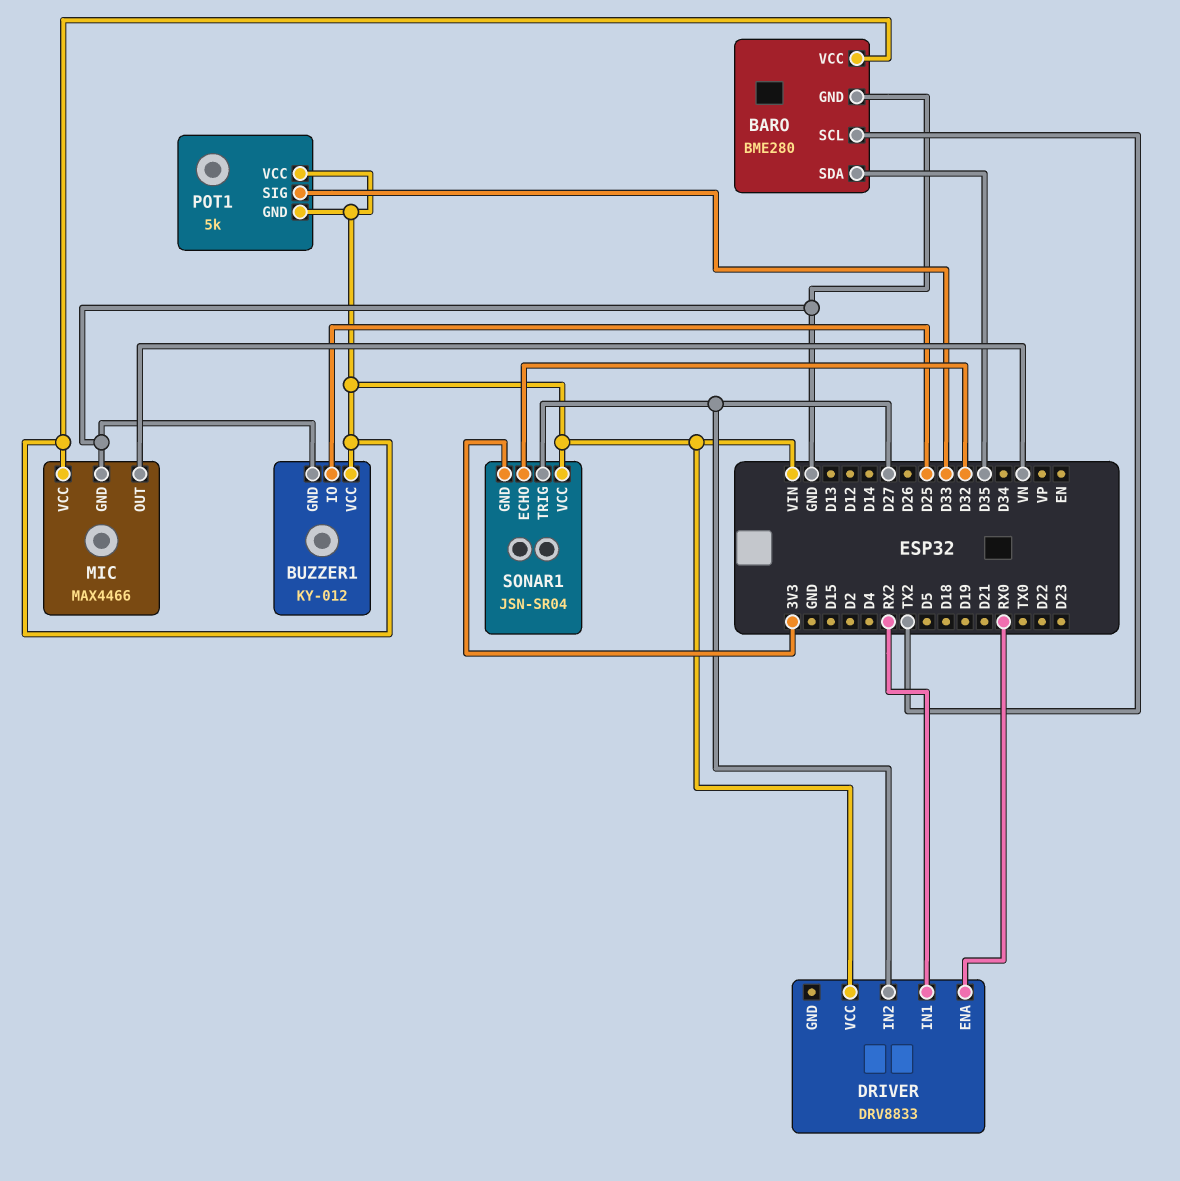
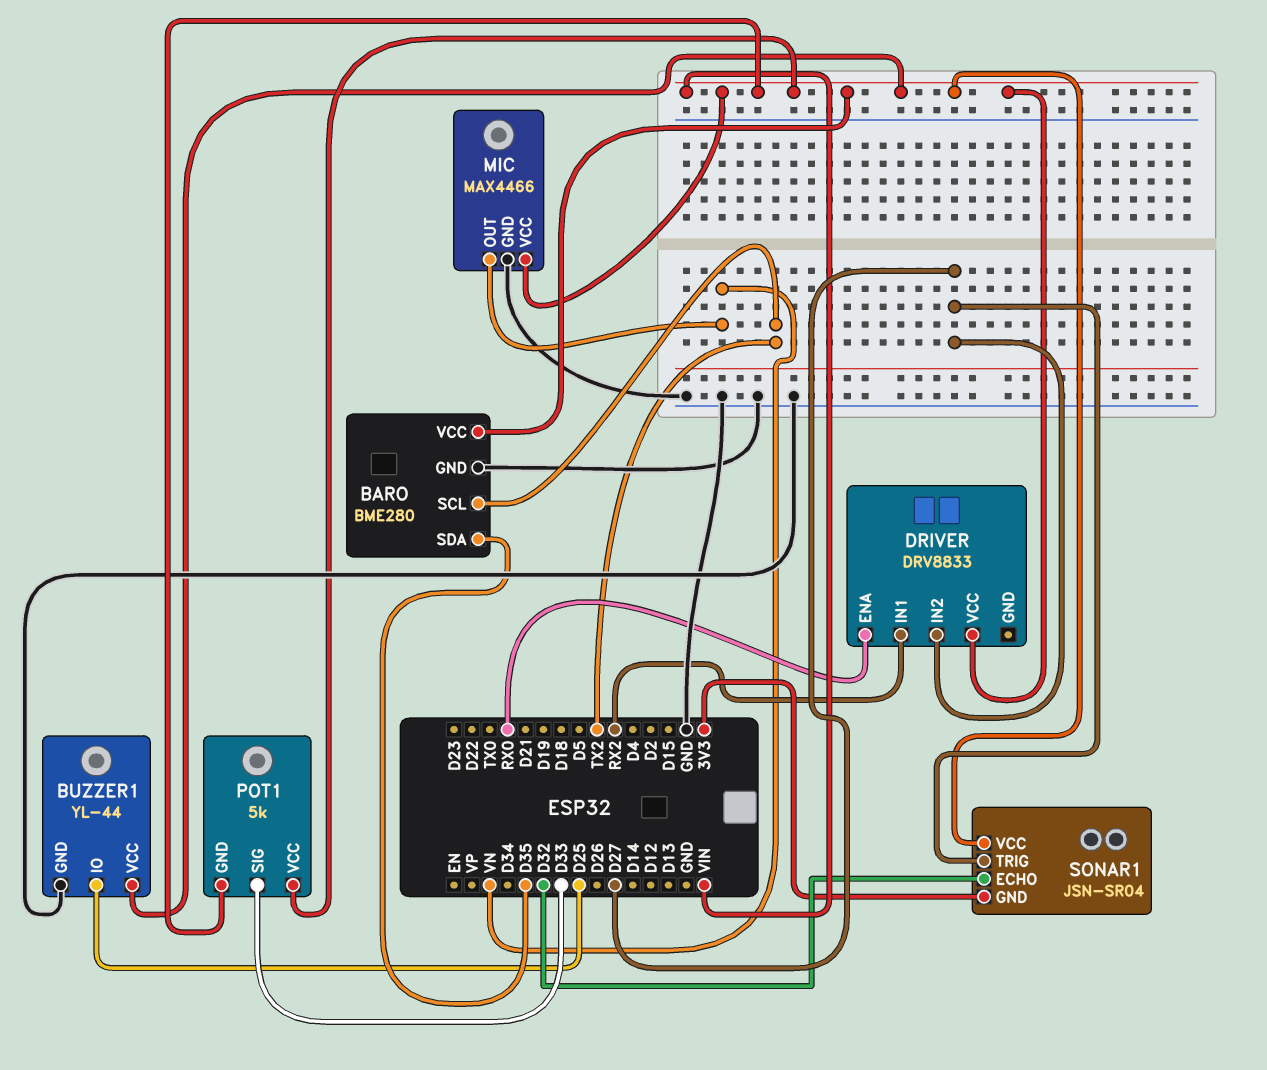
BUZZER1: KY-012 -> YL-44

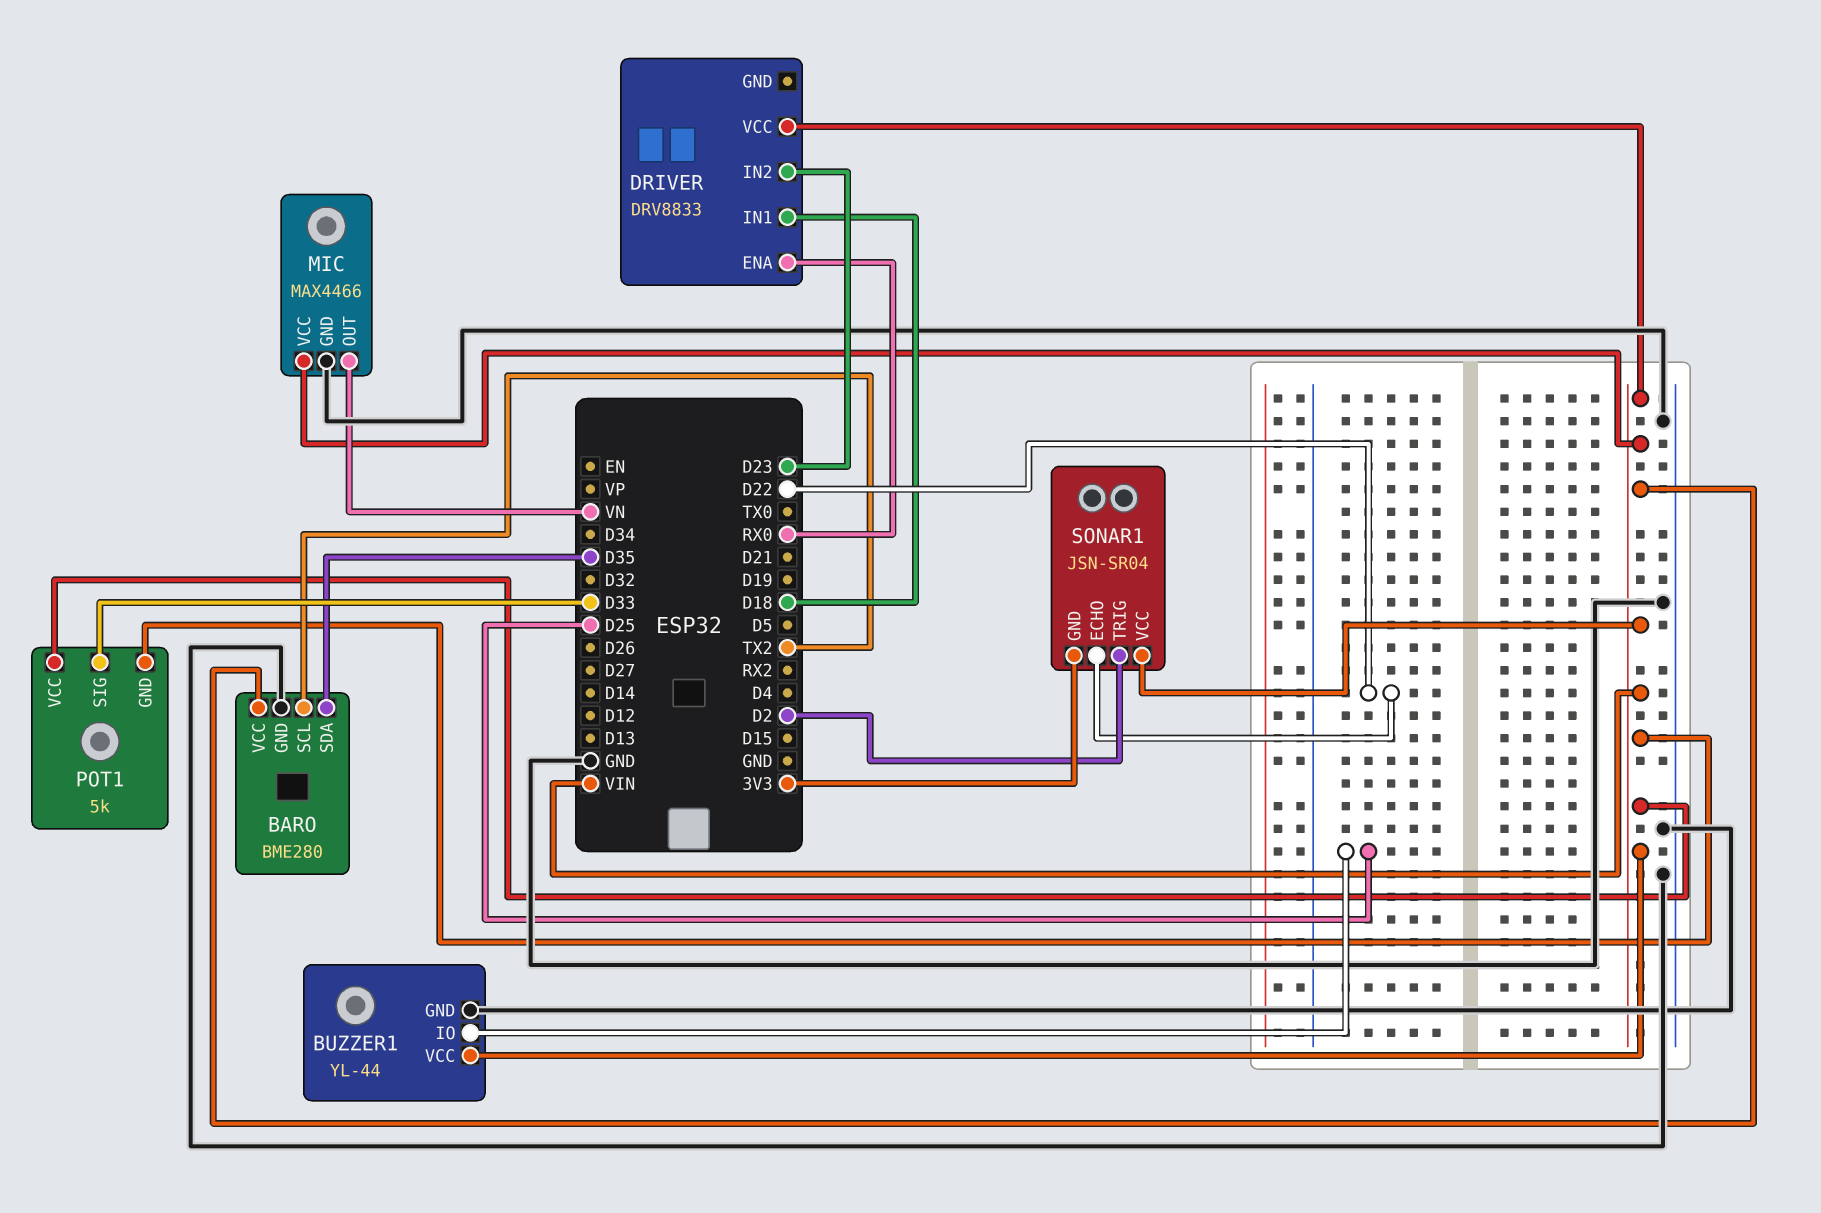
DRIVER pin IN1: RX2 -> D18
DRIVER pin IN2: D27 -> D23
SONAR1 pin ECHO: D32 -> D22
SONAR1 pin TRIG: D27 -> D2

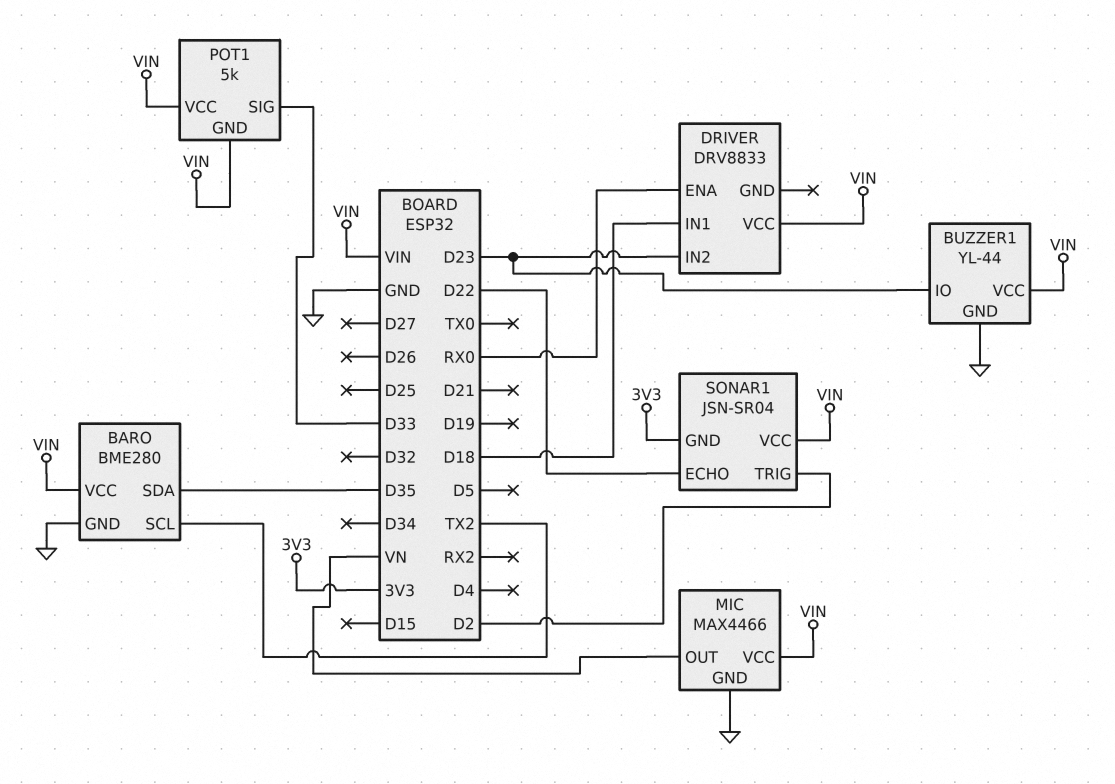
BUZZER1 pin IO: D25 -> D23

